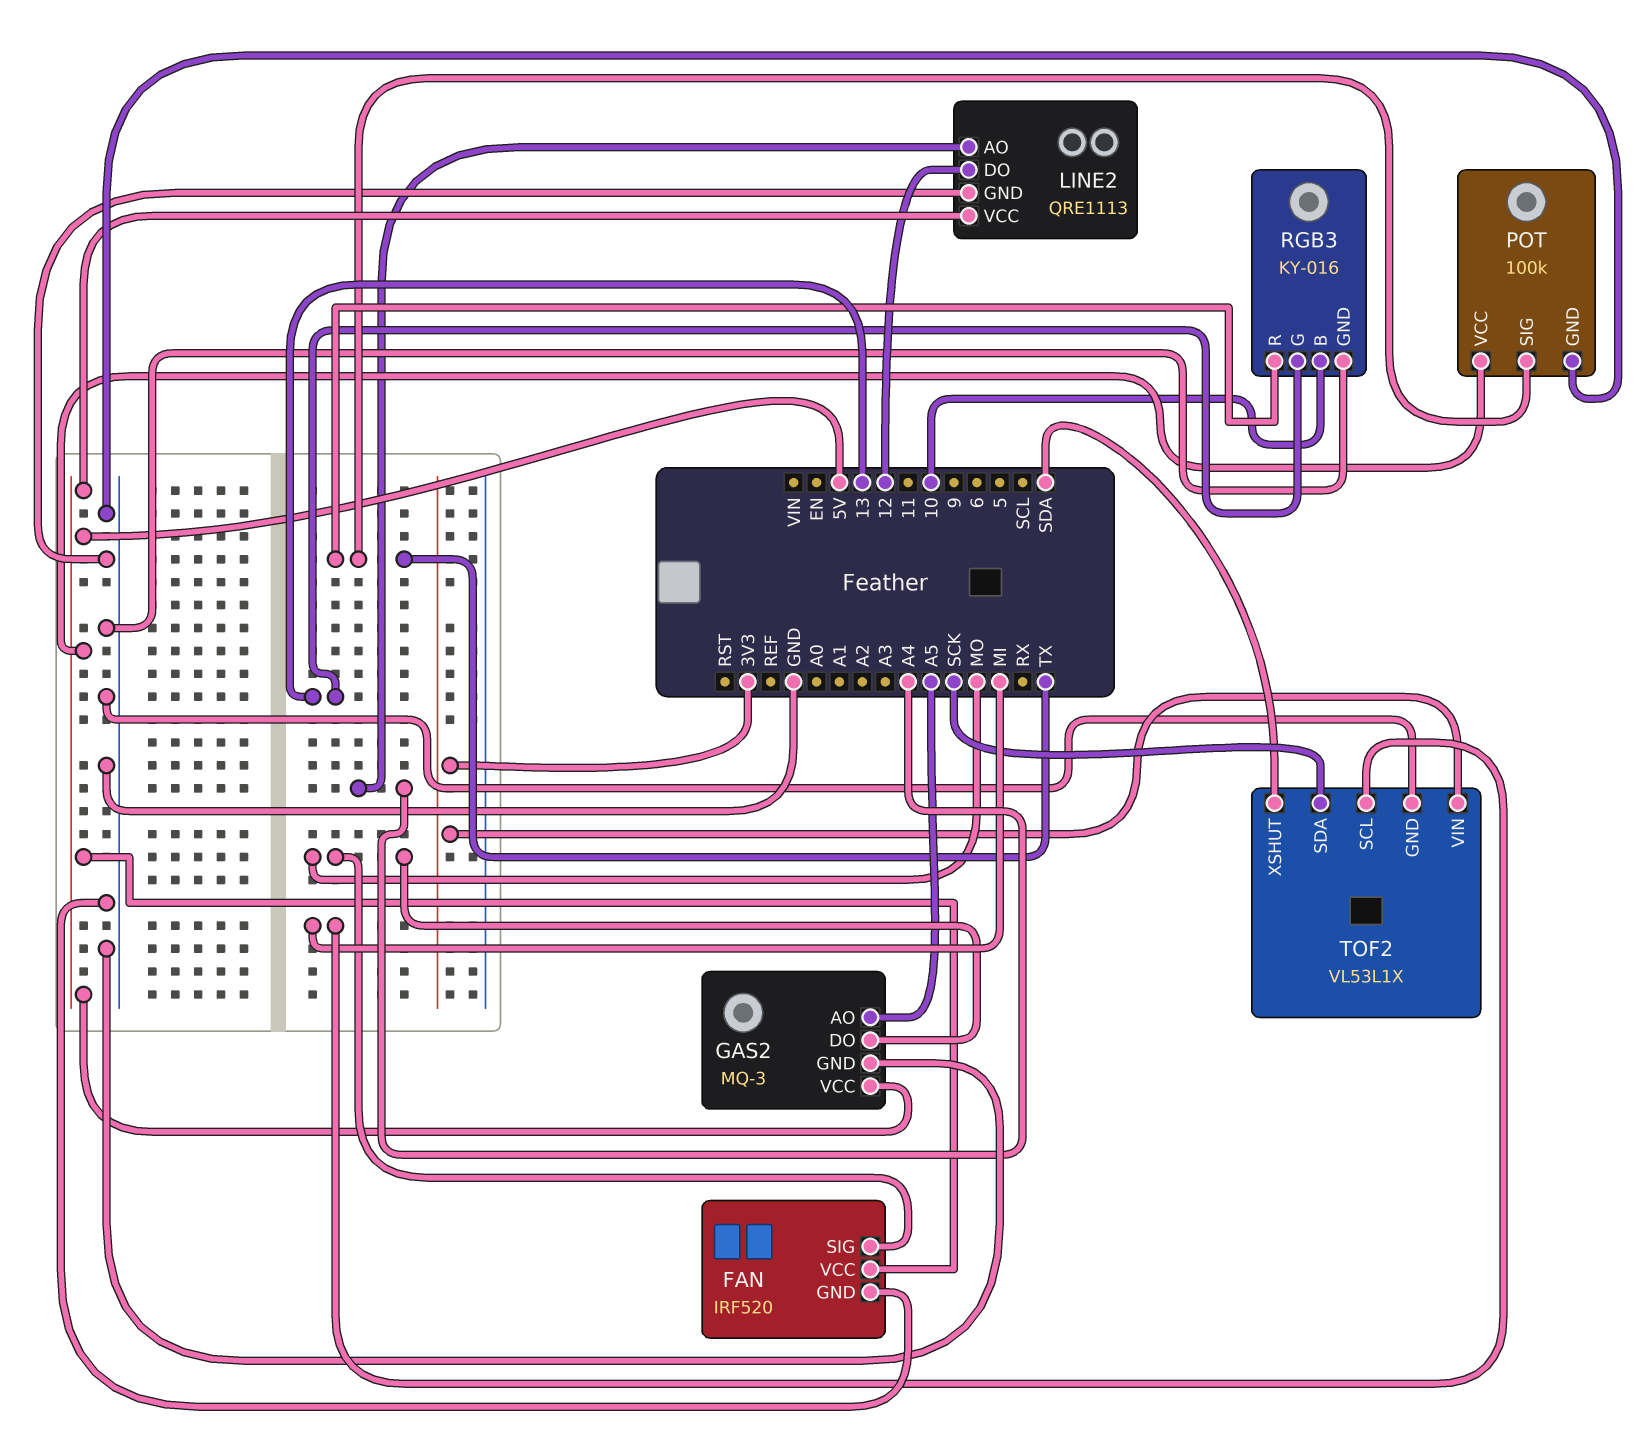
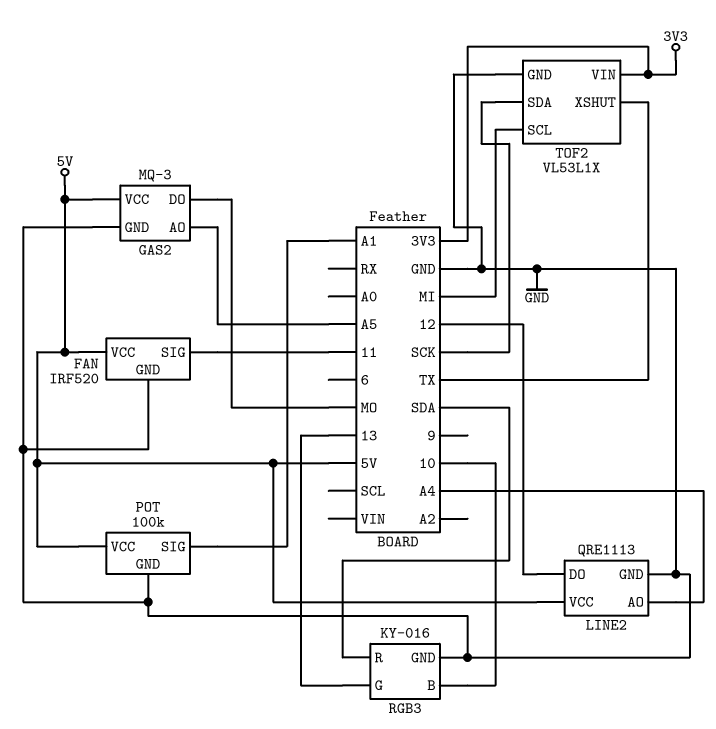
FAN pin SIG: MO -> 11
POT pin SIG: TX -> A1
RGB3 pin R: TX -> SDA
TOF2 pin XSHUT: SDA -> TX

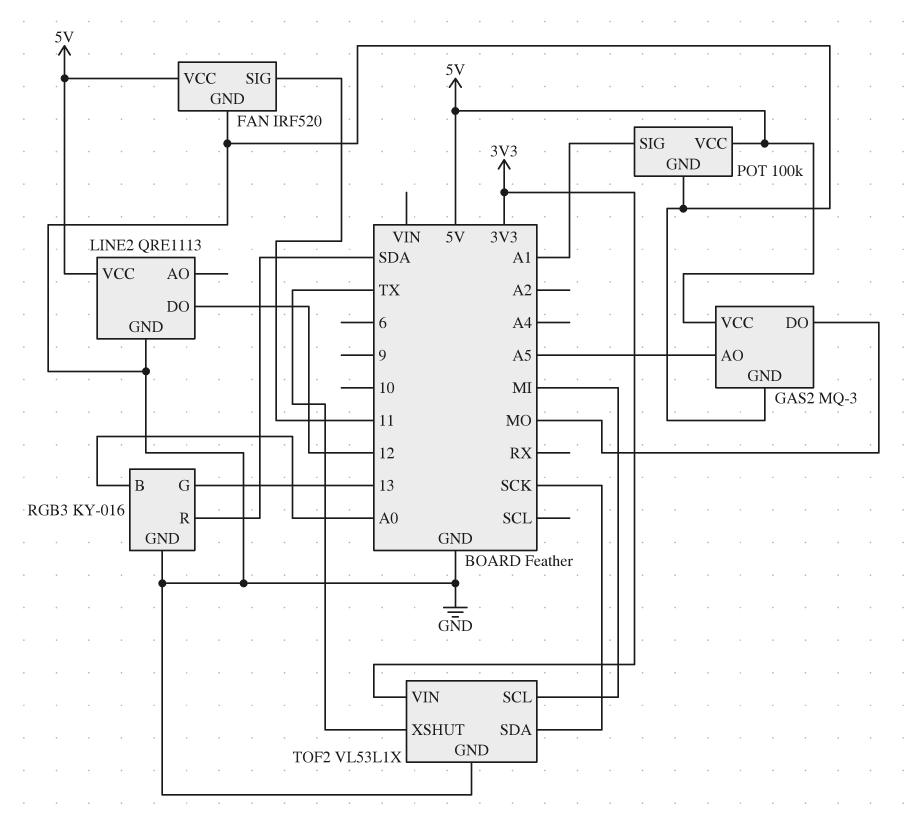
LINE2 pin AO: A4 -> none
RGB3 pin B: 10 -> A0

